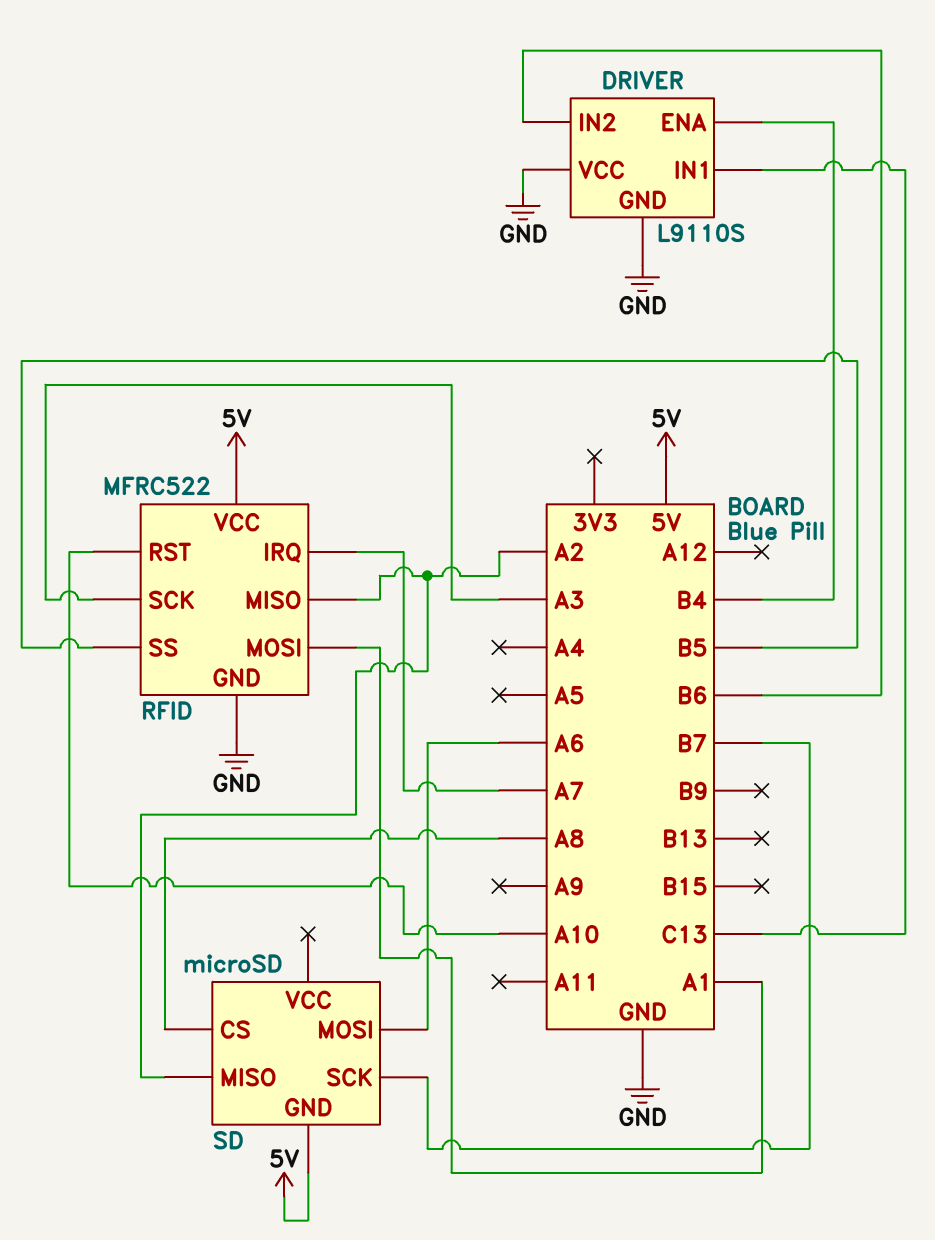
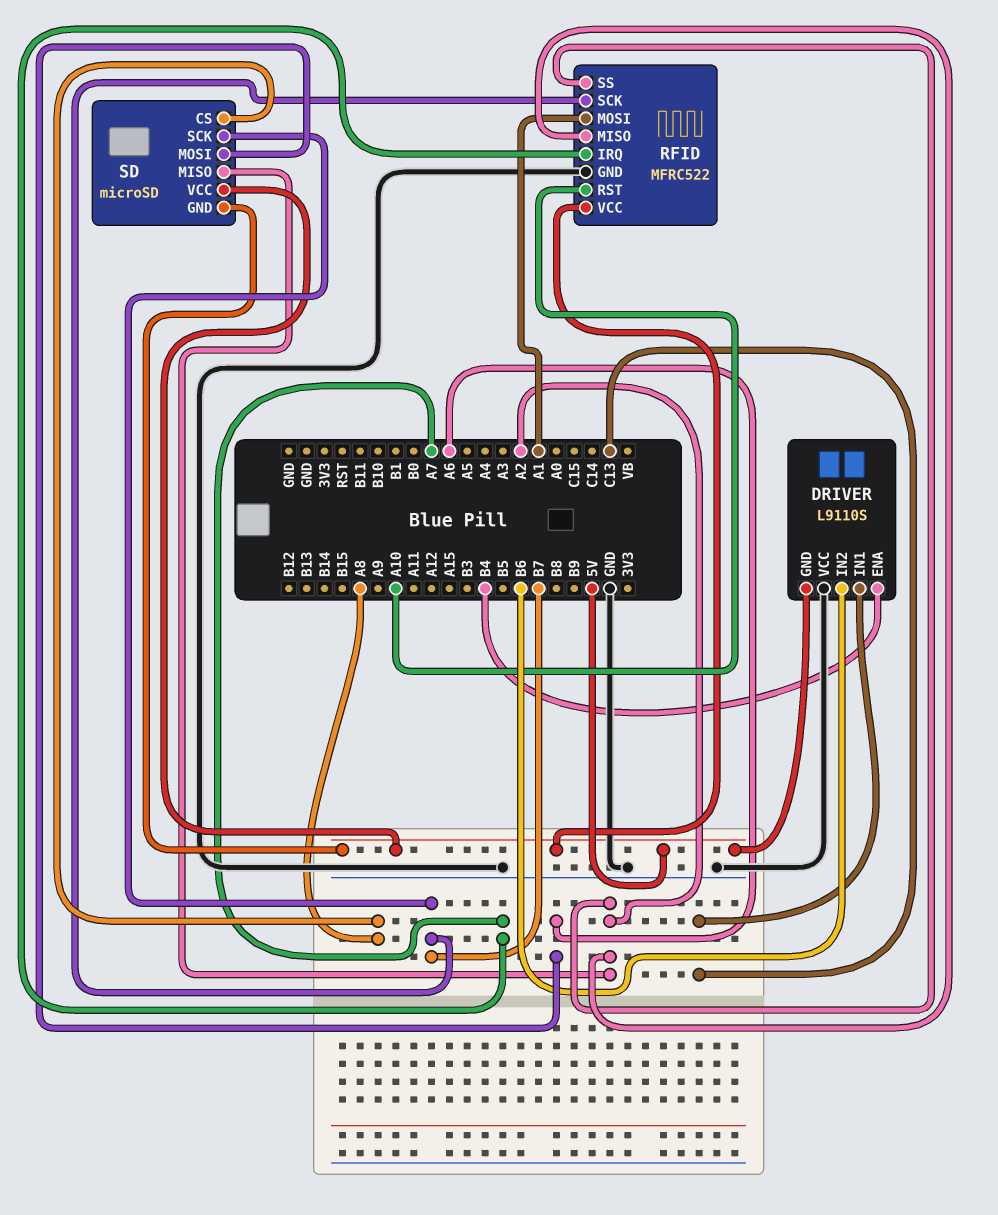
DRIVER pin GND: GND -> 5V
RFID pin SCK: A3 -> B7
RFID pin SS: B5 -> A2
SD pin VCC: none -> 5V

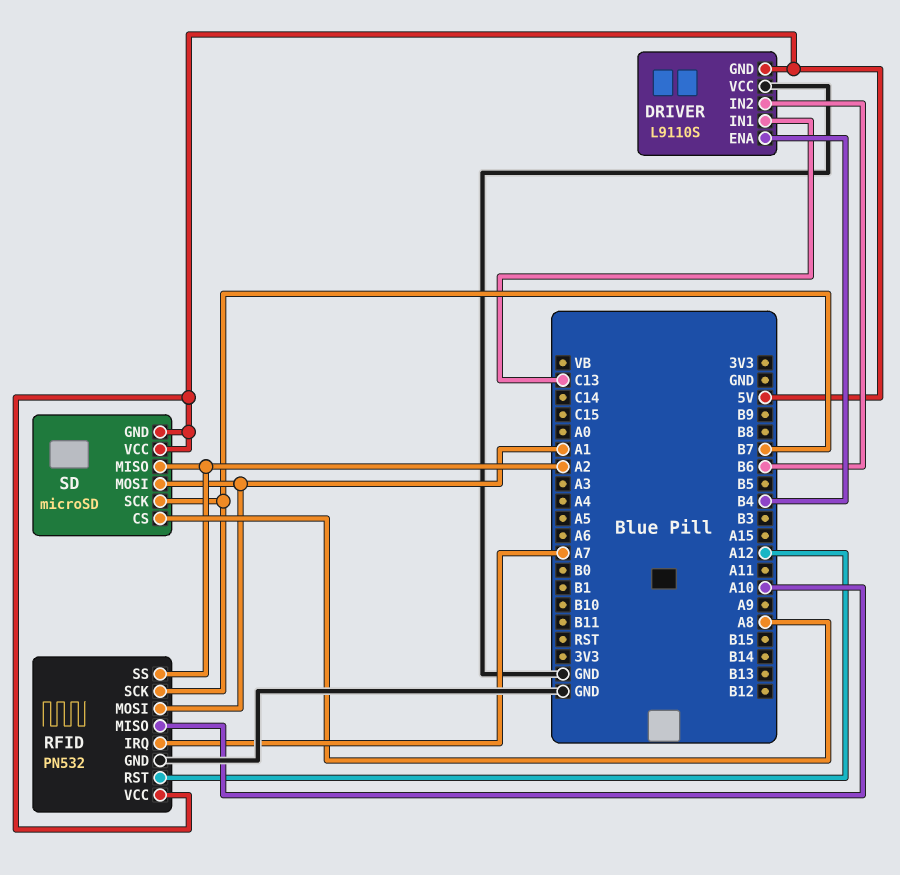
RFID: MFRC522 -> PN532
RFID pin MISO: A2 -> A10
RFID pin RST: A10 -> A12
SD pin MOSI: A6 -> A1

